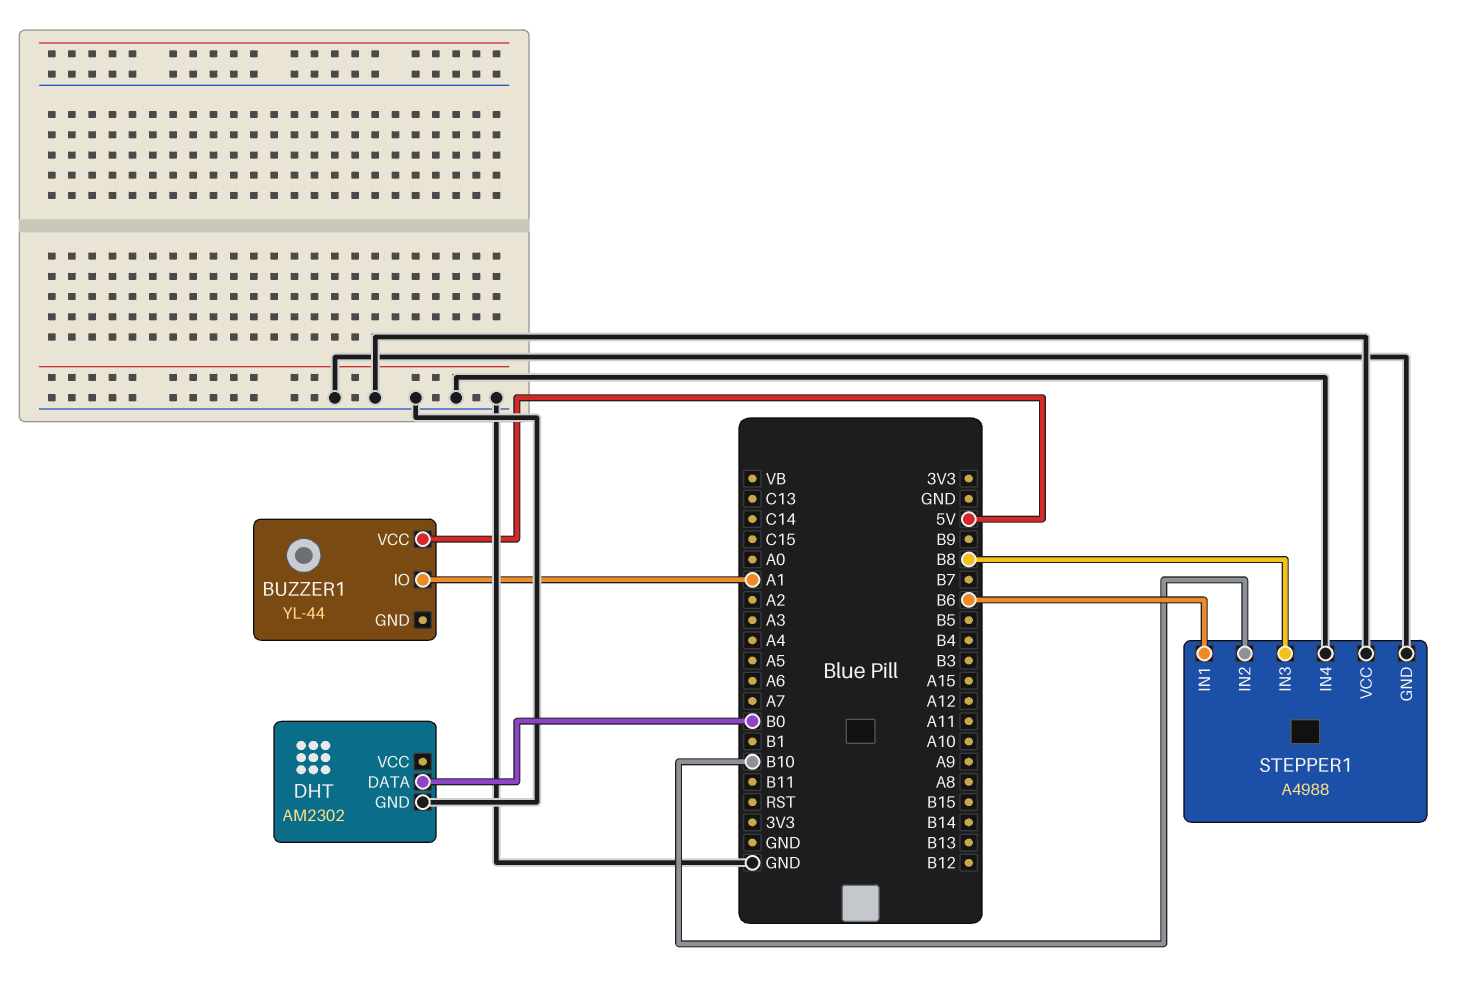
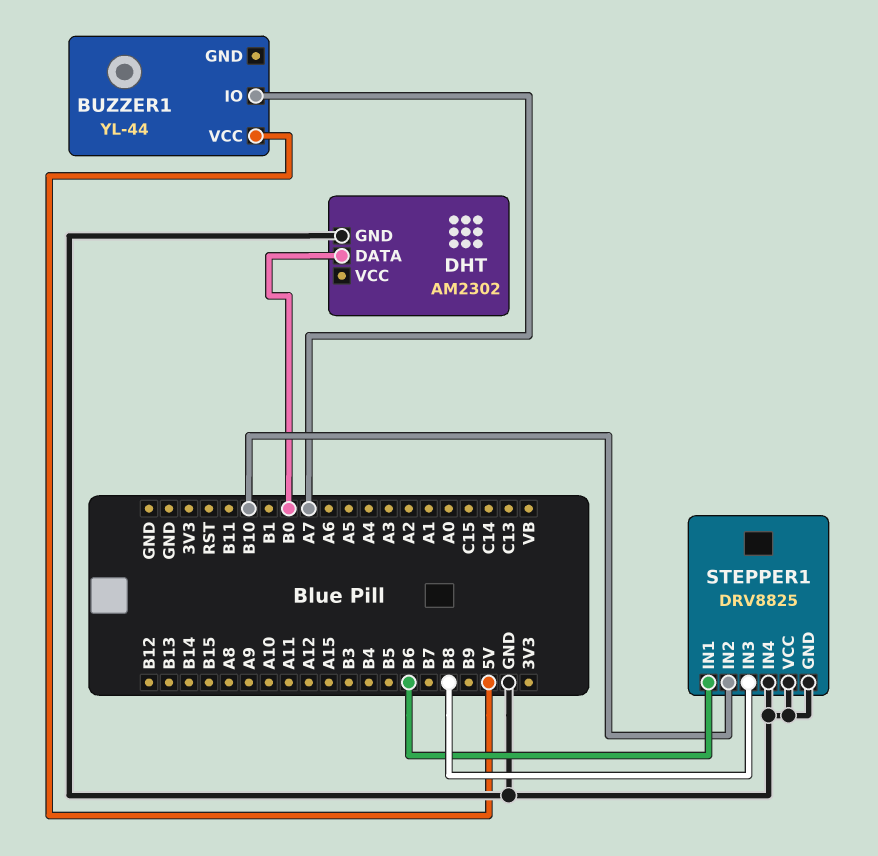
BUZZER1 pin IO: A1 -> A7
STEPPER1: A4988 -> DRV8825

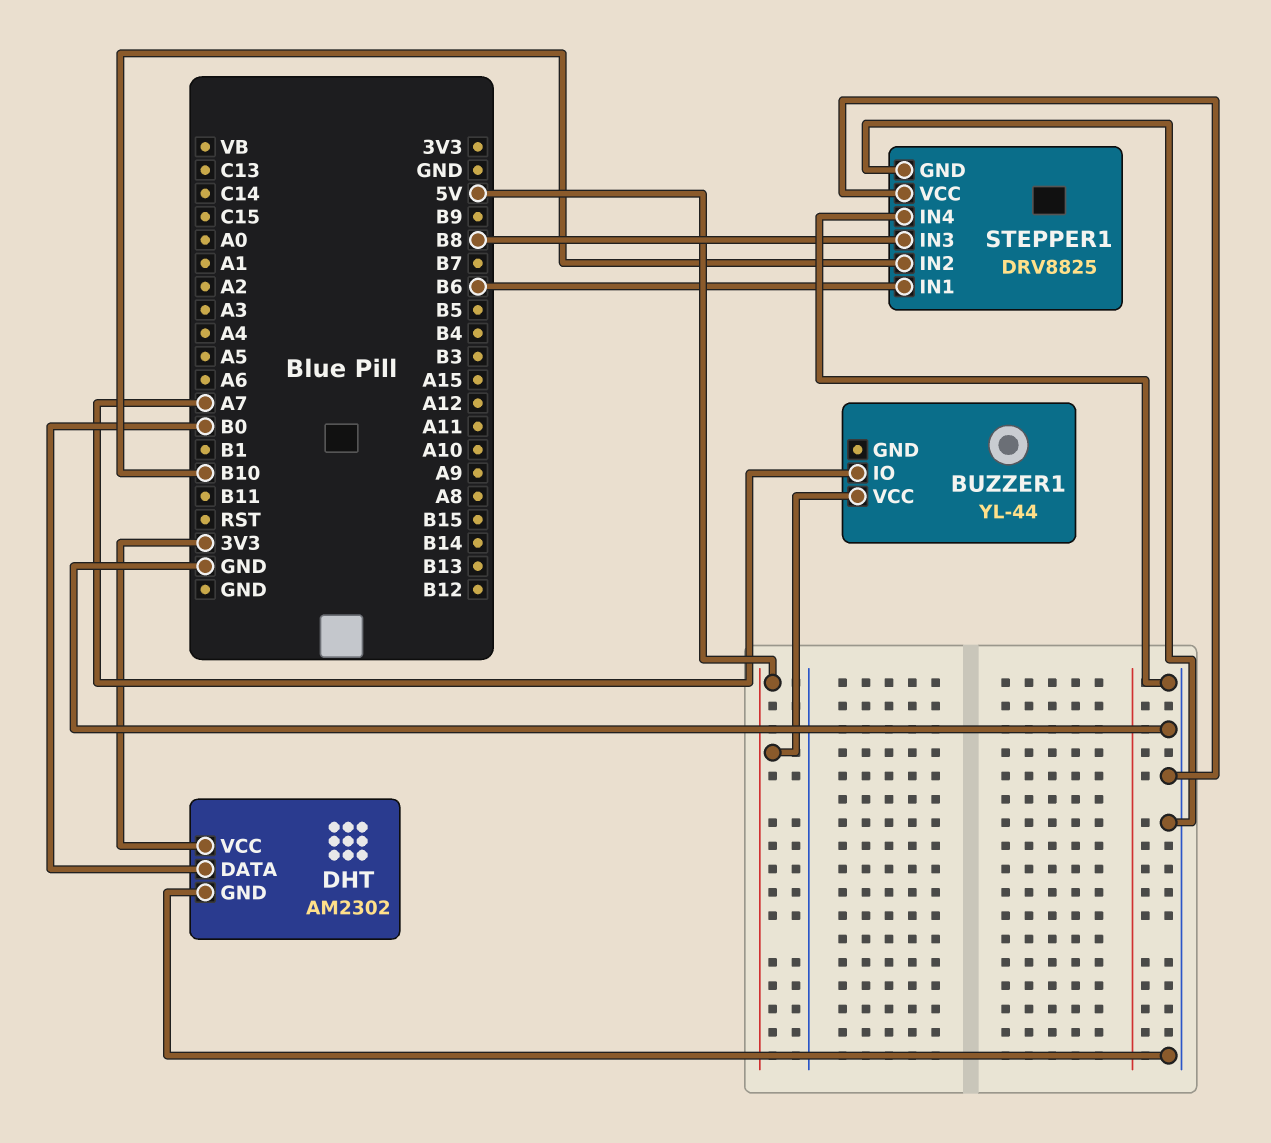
DHT pin VCC: none -> 3V3

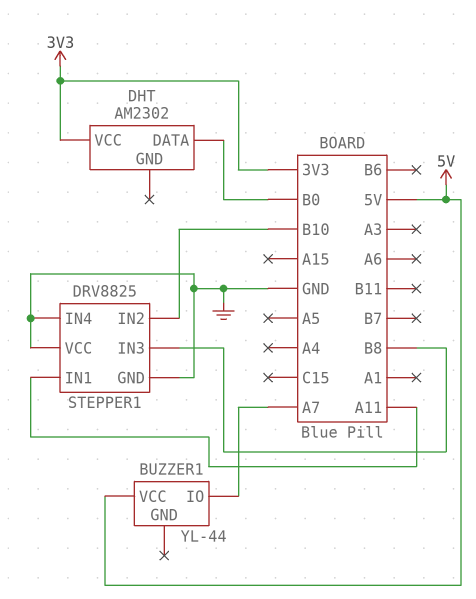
DHT pin GND: GND -> none
STEPPER1 pin IN1: B6 -> A11

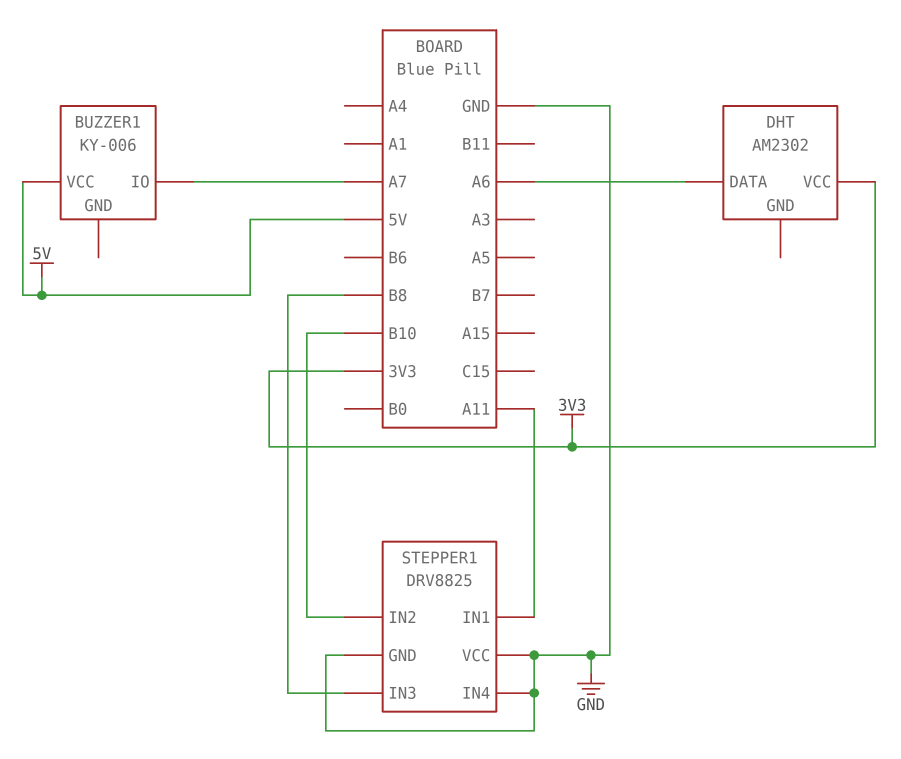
BUZZER1: YL-44 -> KY-006
DHT pin DATA: B0 -> A6

